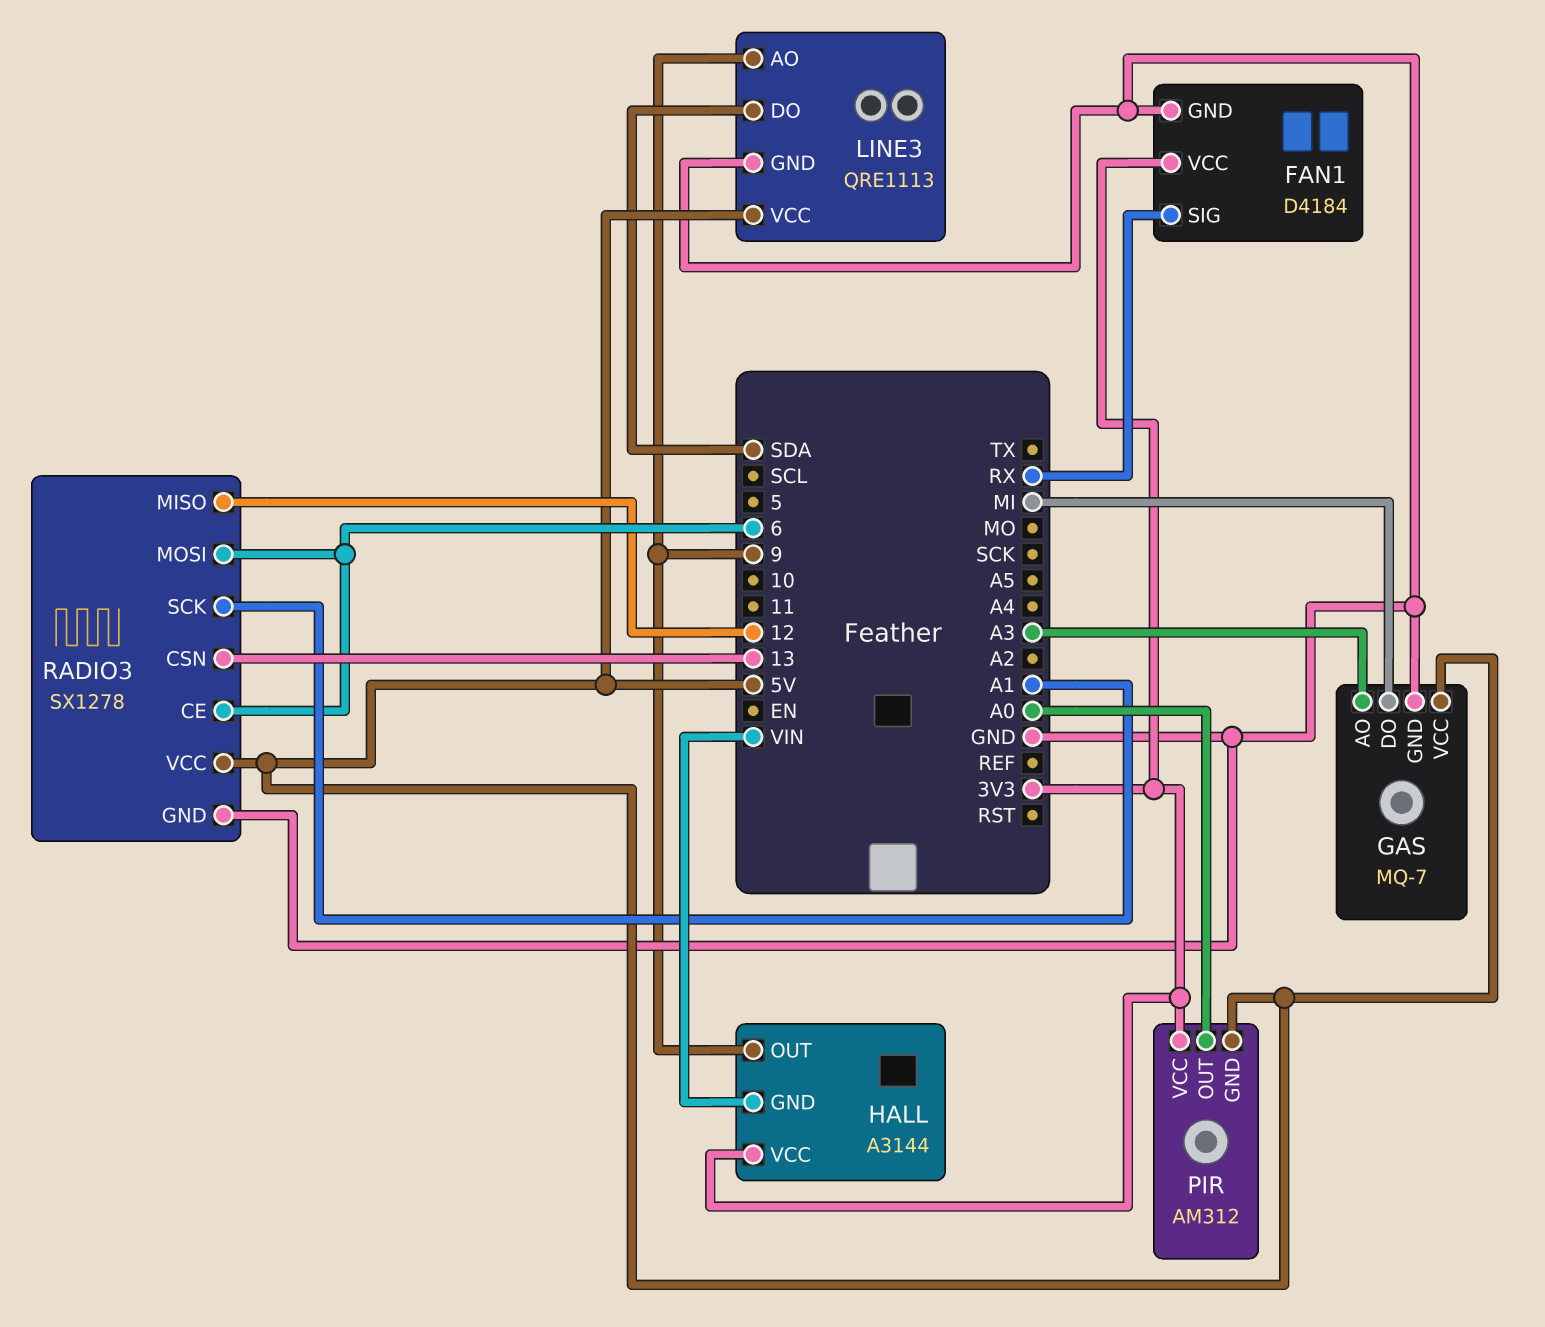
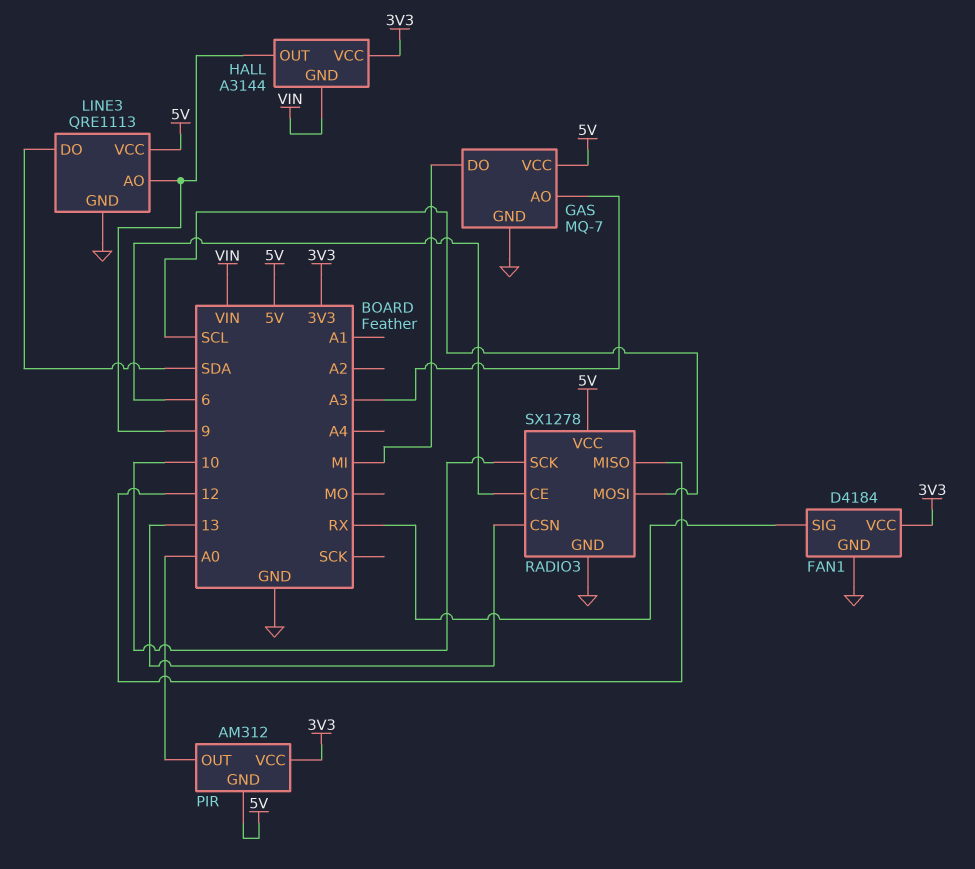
RADIO3 pin MOSI: 6 -> SCL
RADIO3 pin SCK: A1 -> 10

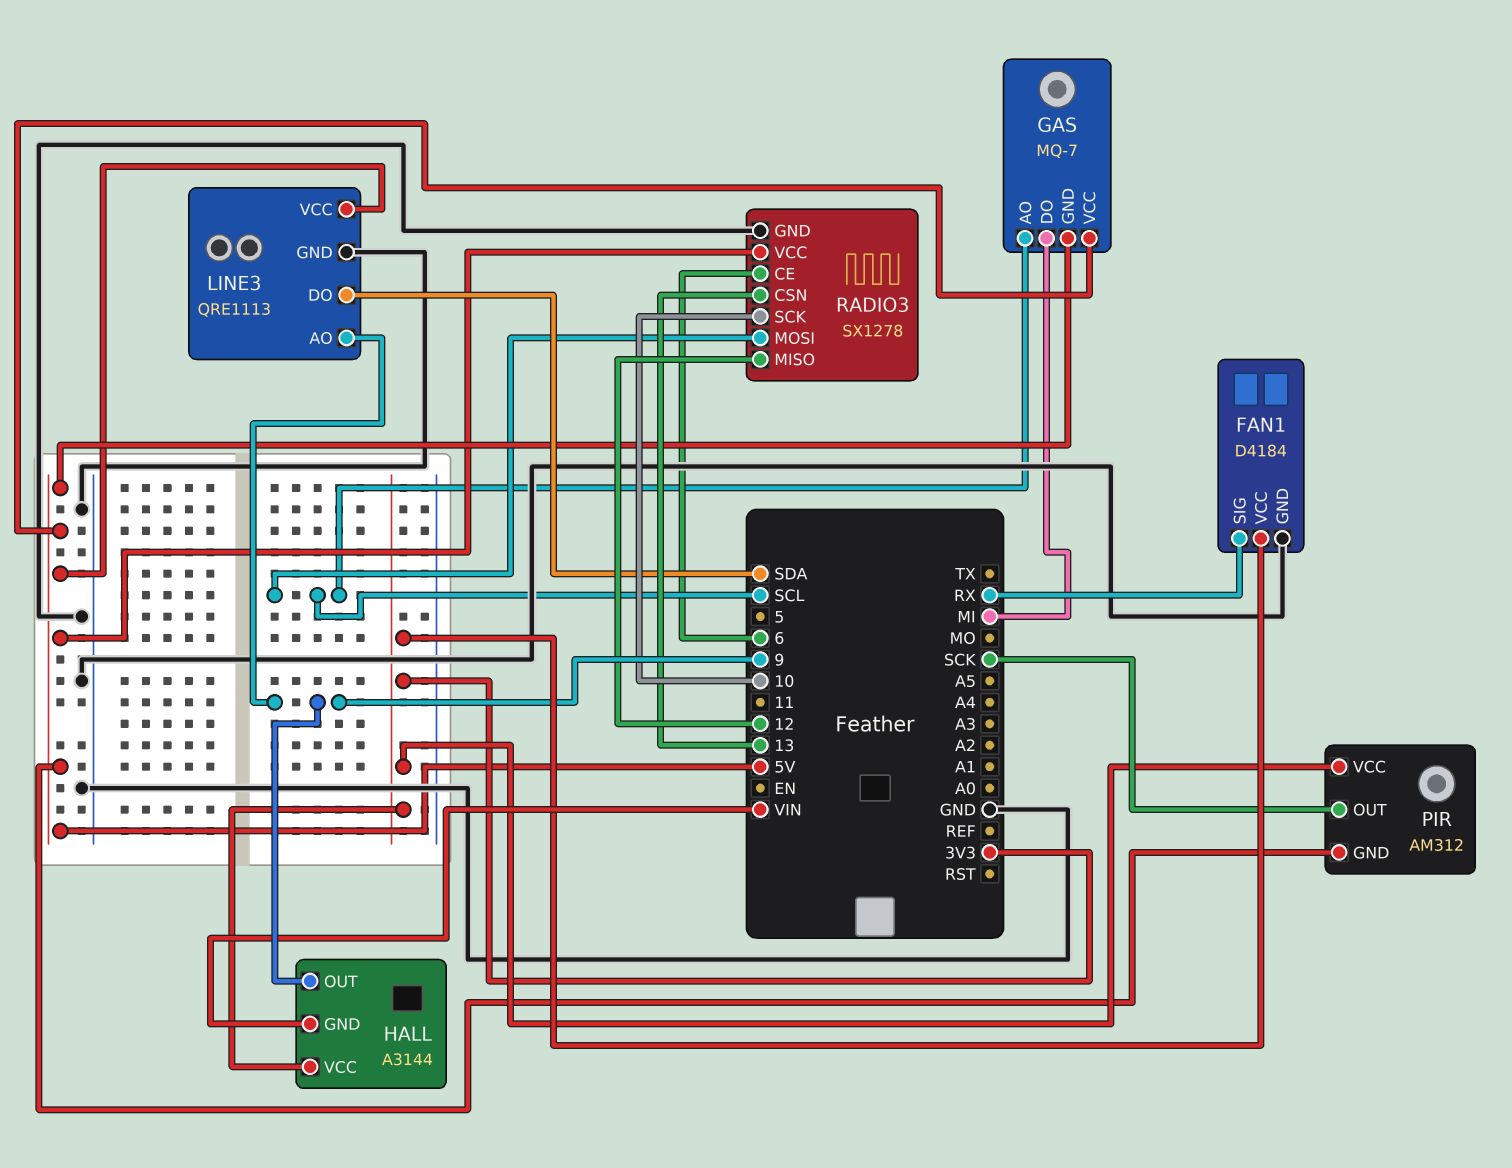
GAS pin AO: A3 -> SCL
GAS pin GND: GND -> 5V
PIR pin OUT: A0 -> SCK

